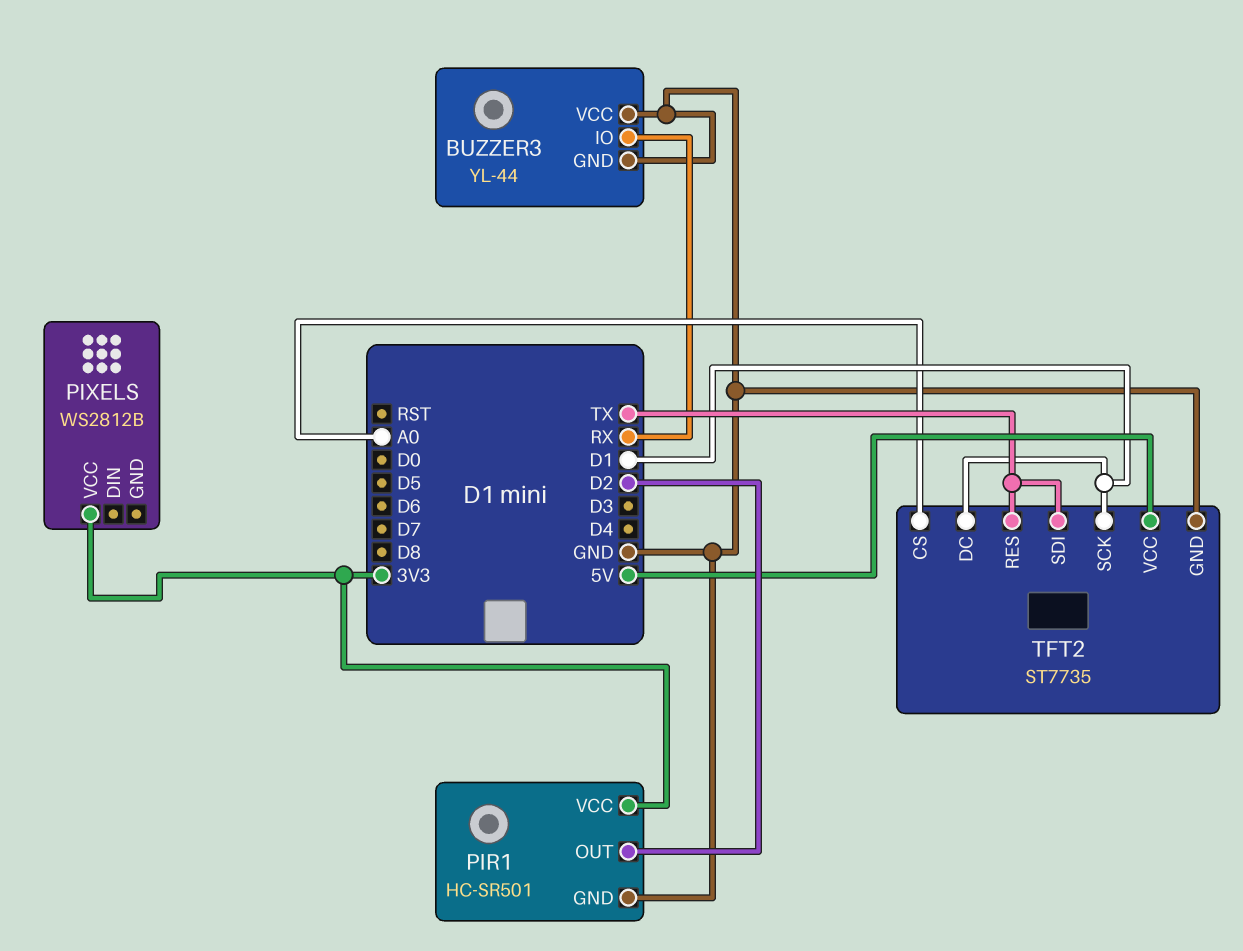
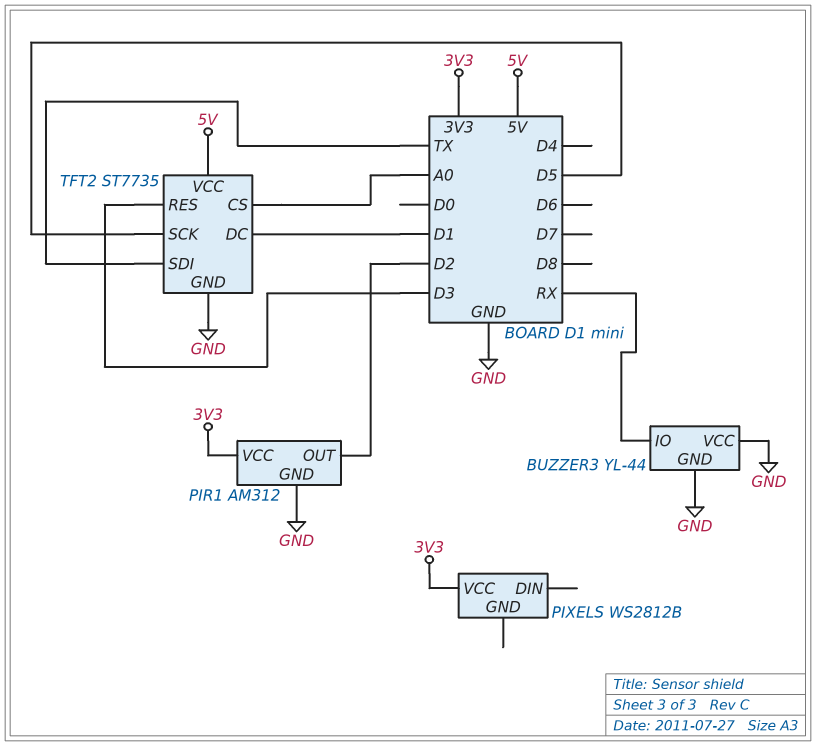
PIR1: HC-SR501 -> AM312
TFT2 pin RES: TX -> D3
TFT2 pin SCK: D1 -> D5

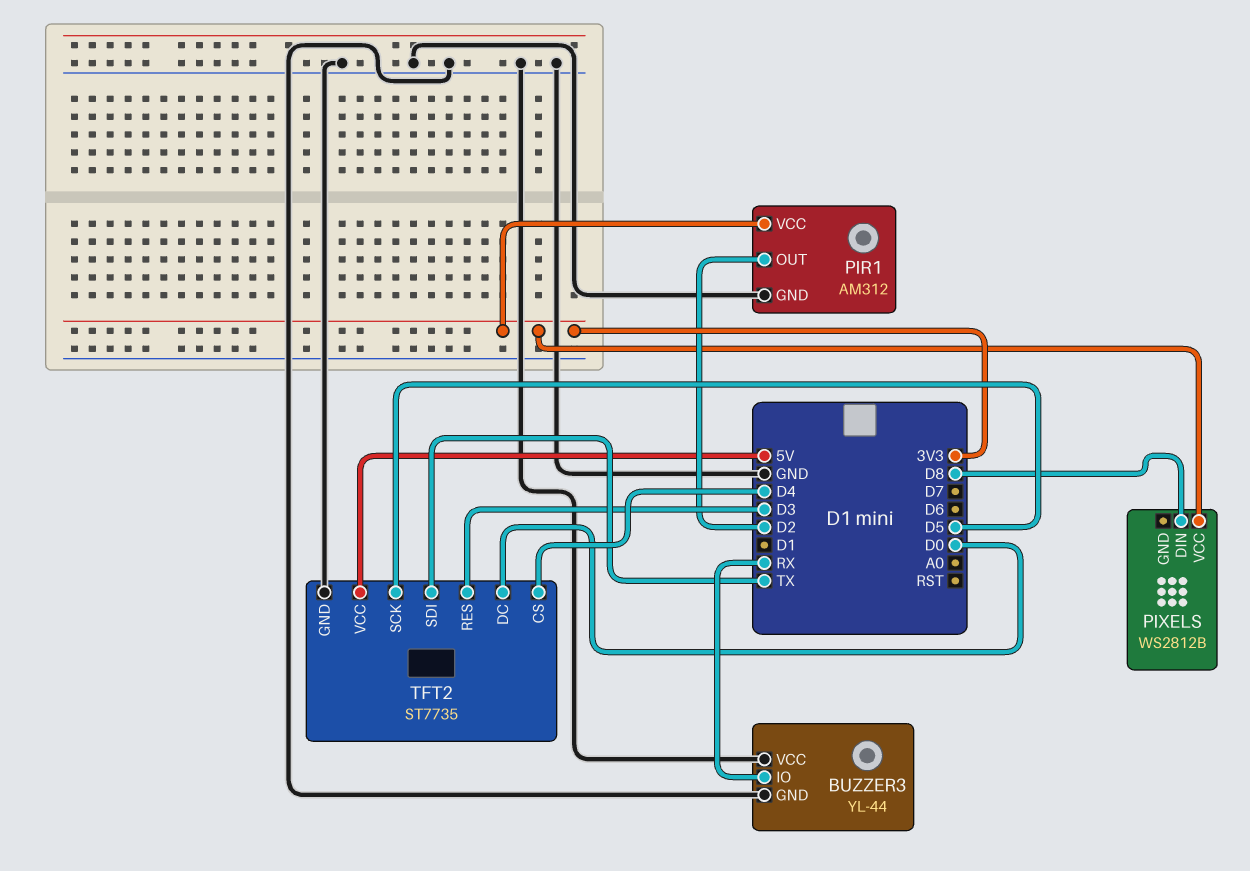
PIXELS pin DIN: none -> D8
TFT2 pin CS: A0 -> D4
TFT2 pin DC: D1 -> D0

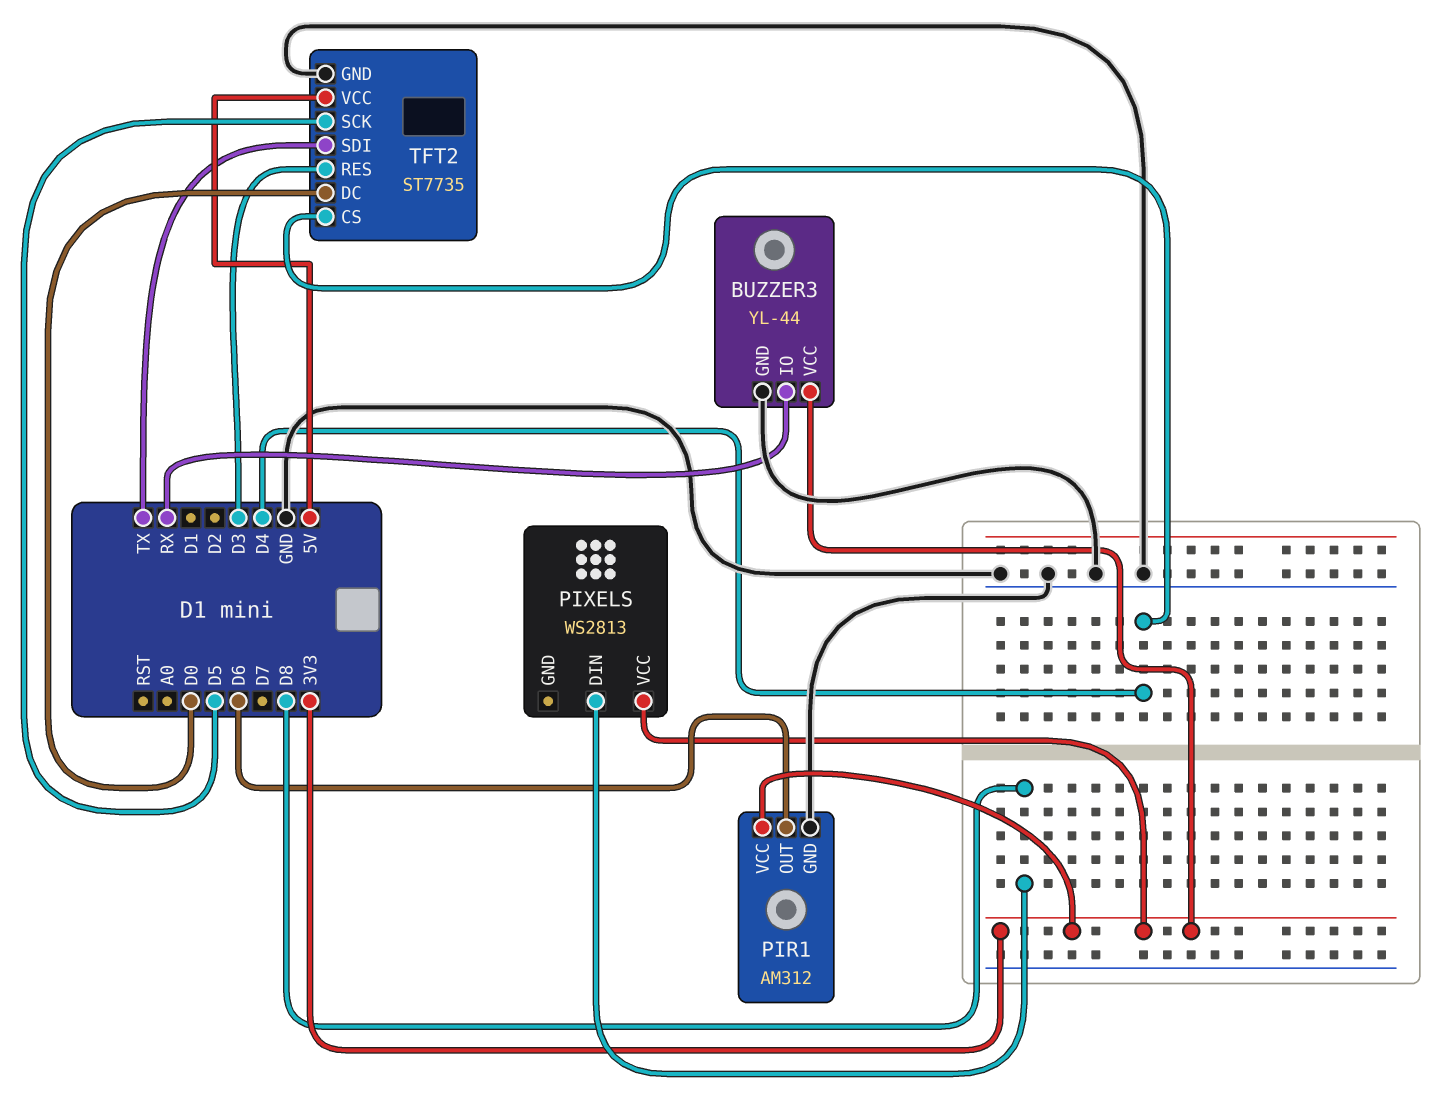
BUZZER3 pin VCC: GND -> 3V3
PIR1 pin OUT: D2 -> D6
PIXELS: WS2812B -> WS2813

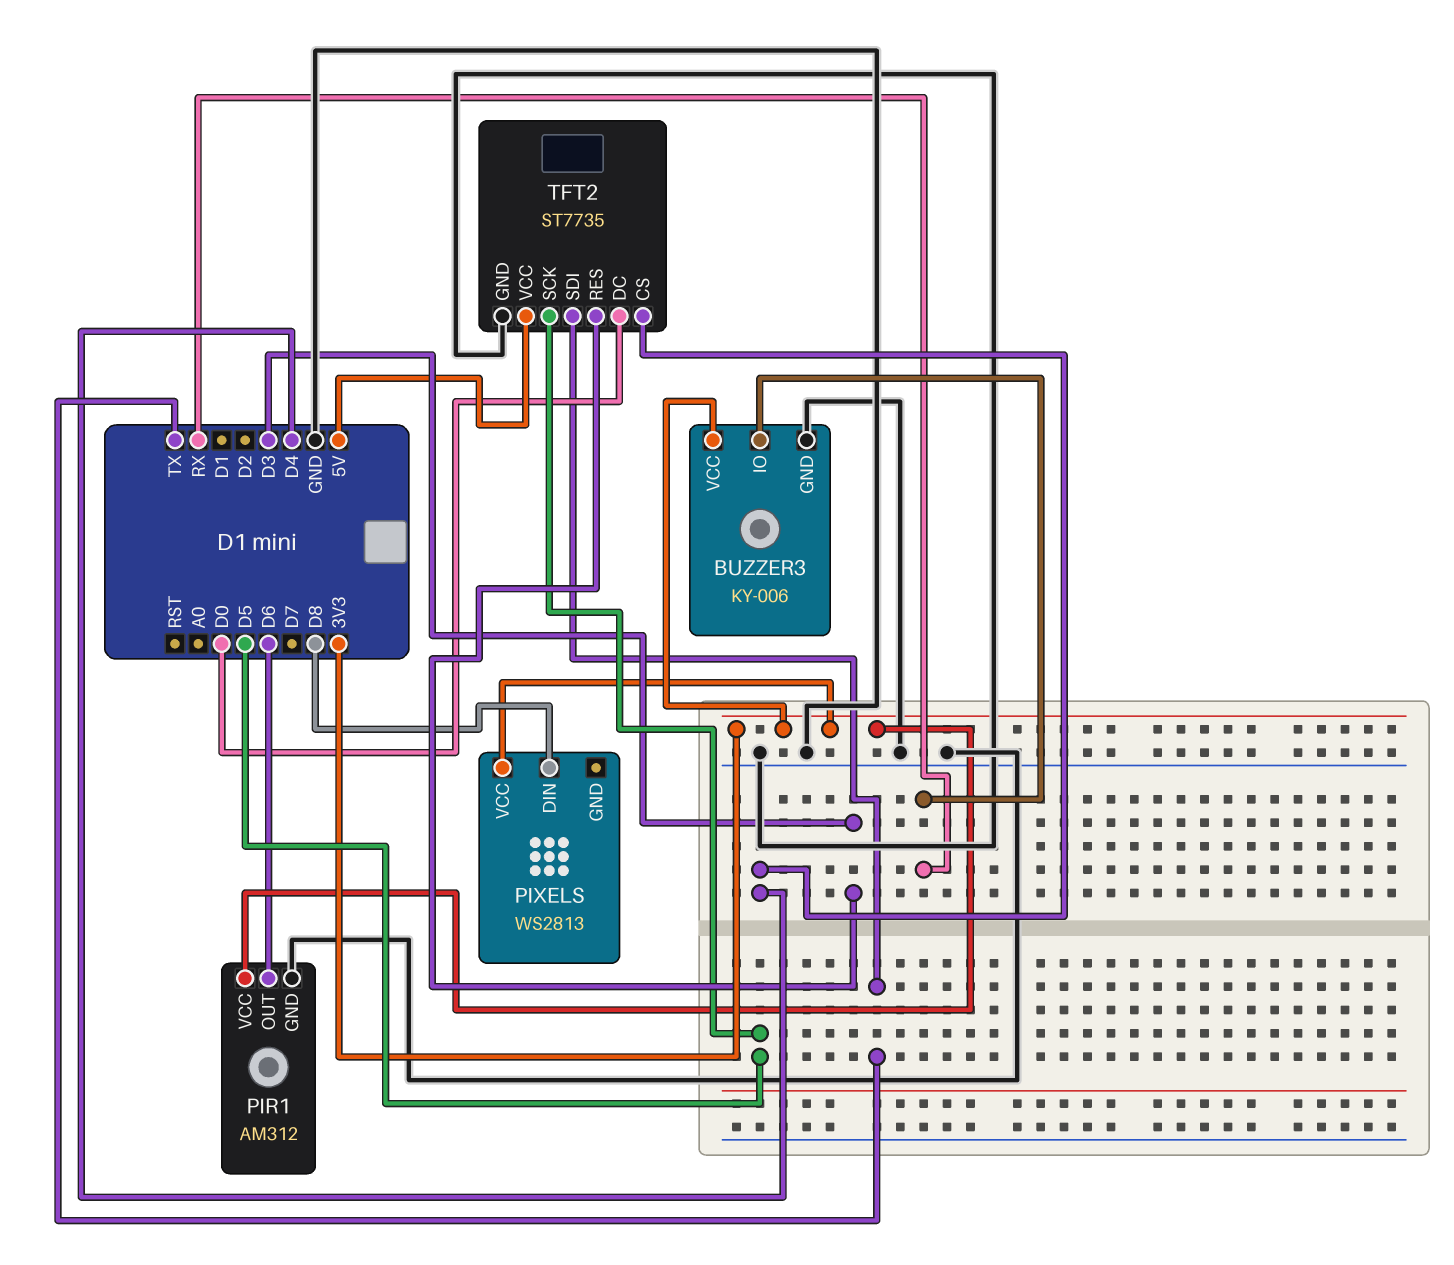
BUZZER3: YL-44 -> KY-006

